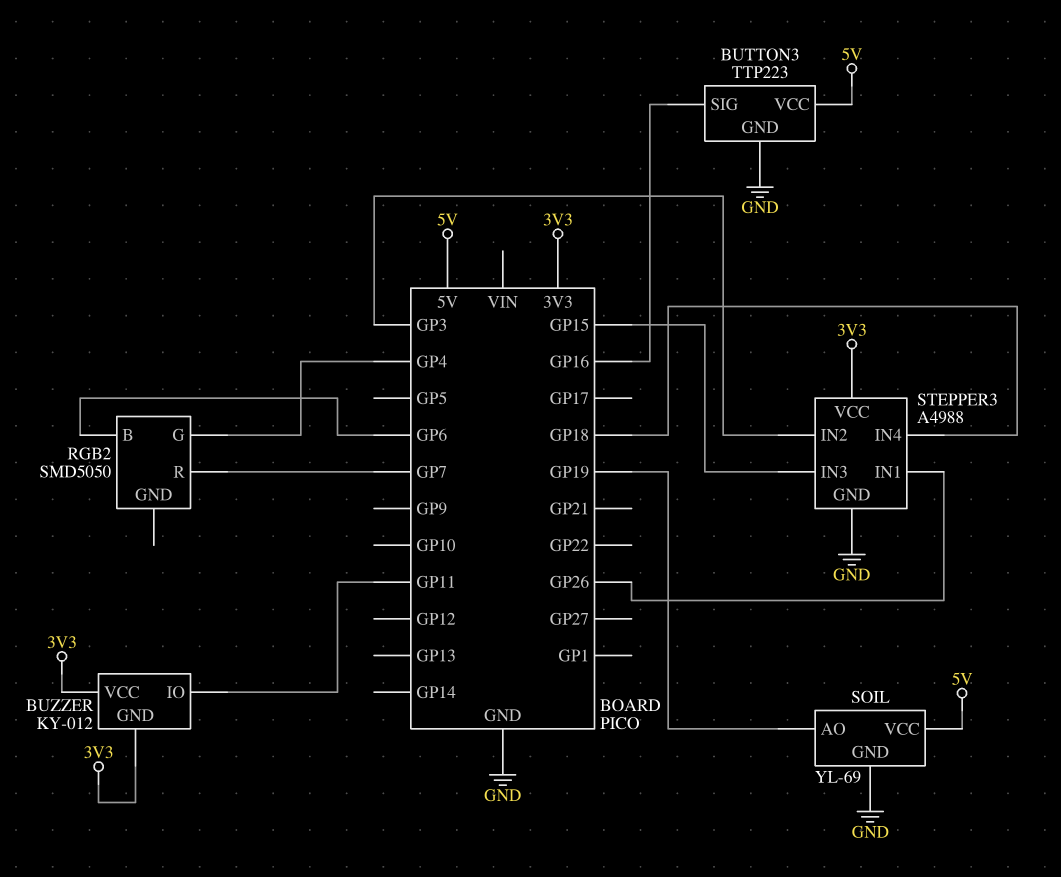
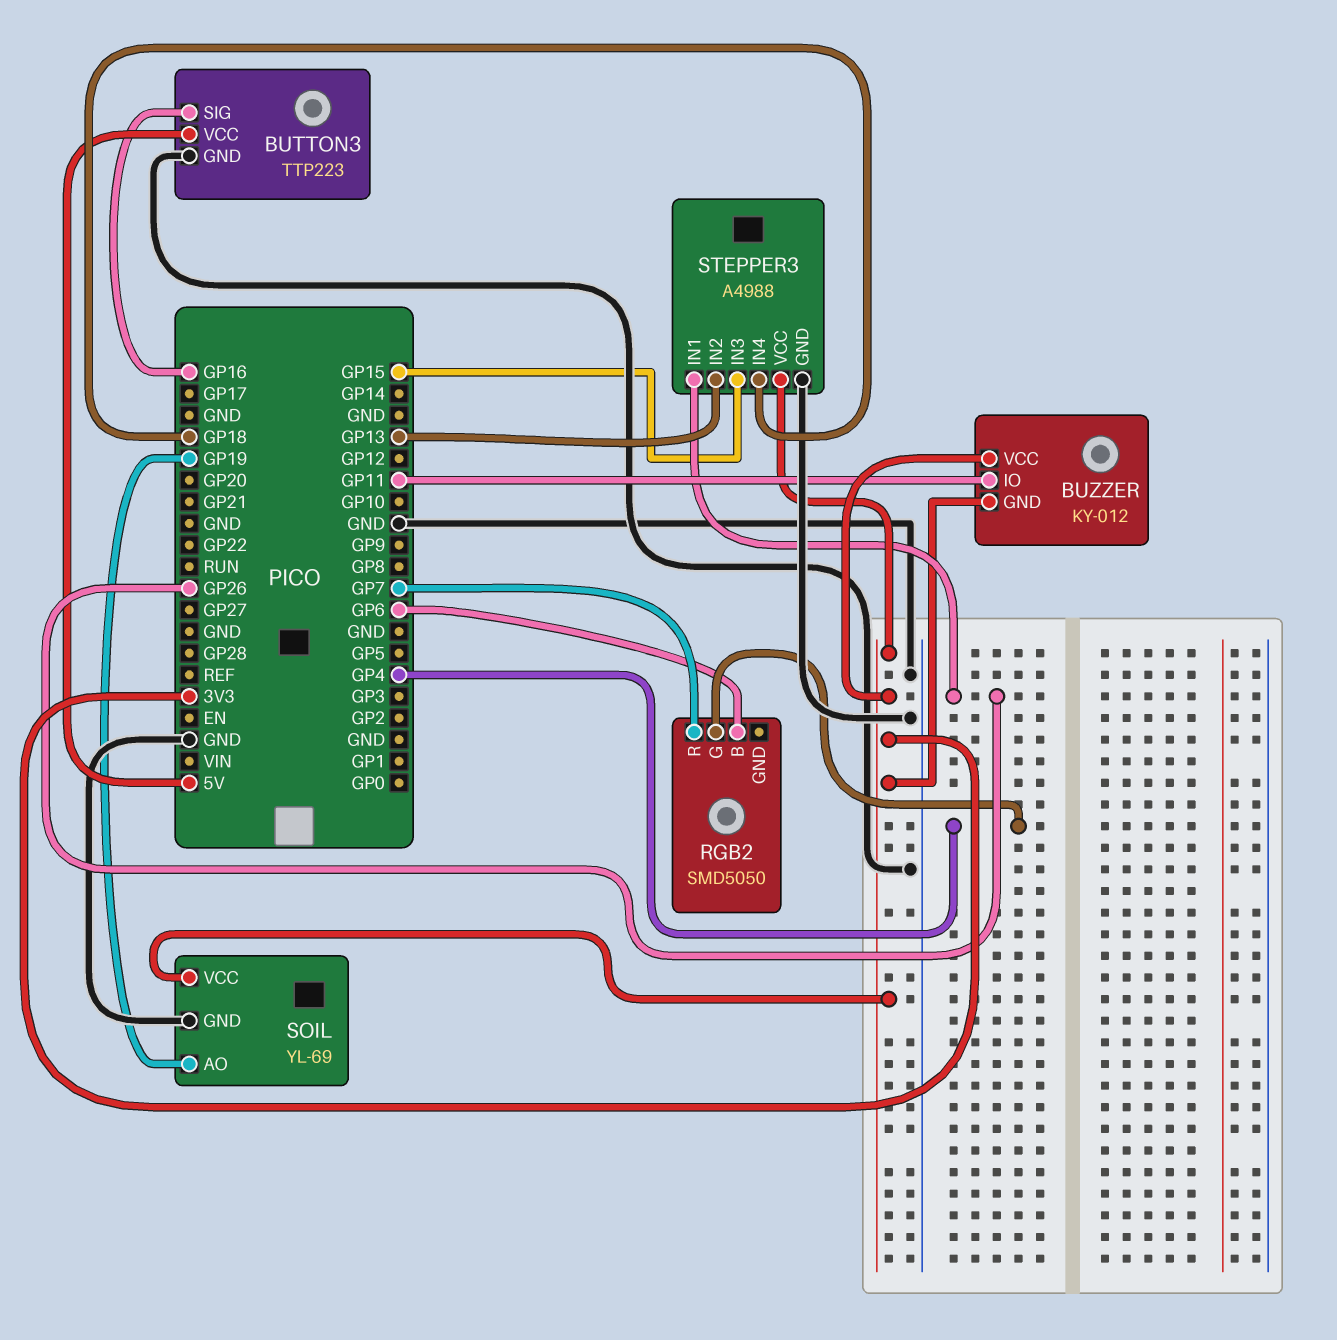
SOIL pin VCC: 5V -> 3V3
STEPPER3 pin IN2: GP3 -> GP13

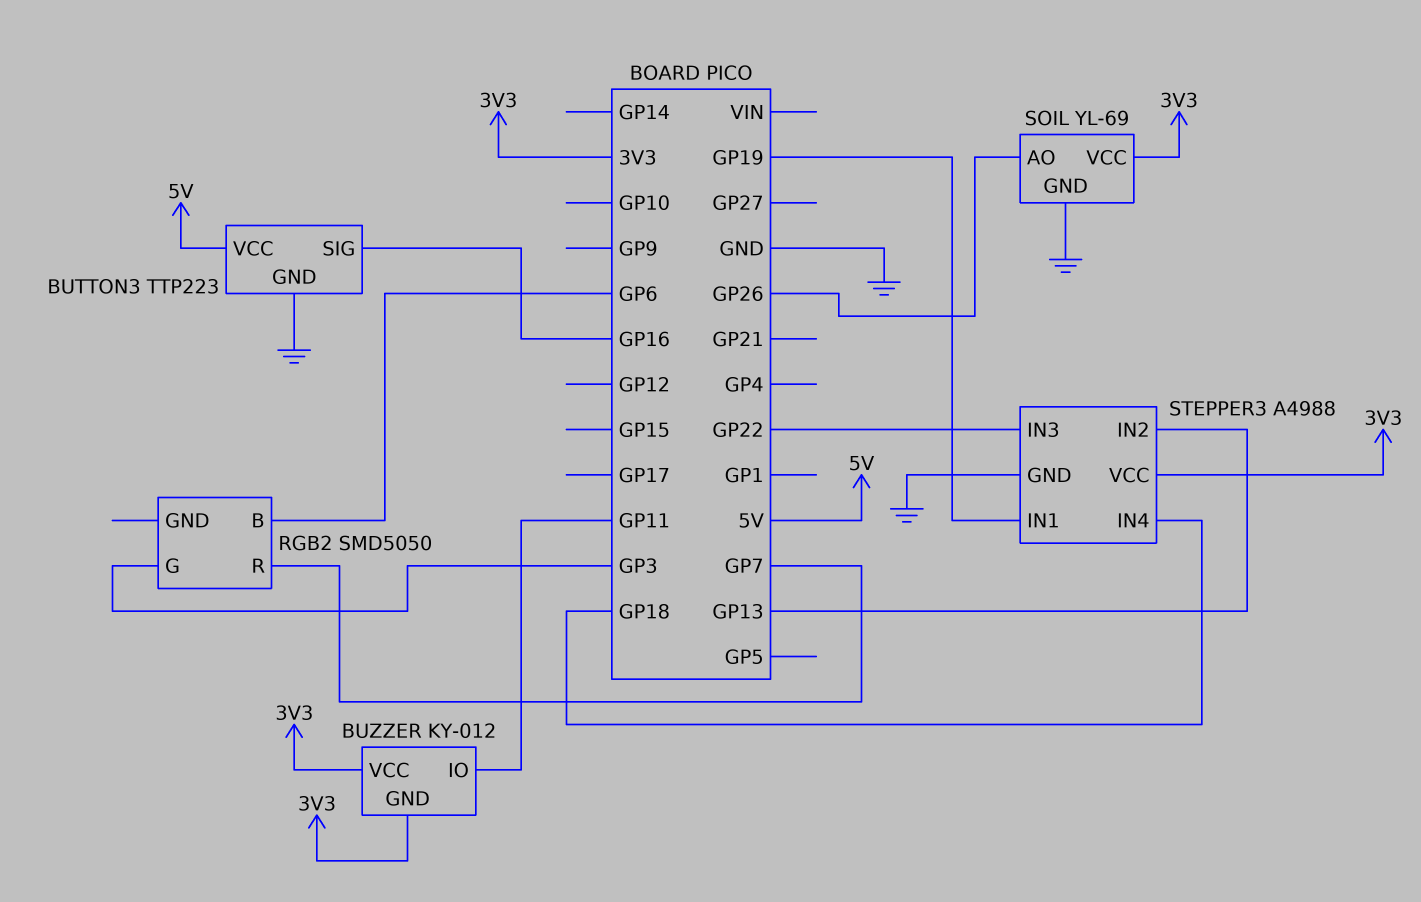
RGB2 pin G: GP4 -> GP3
SOIL pin AO: GP19 -> GP26
STEPPER3 pin IN1: GP26 -> GP19
STEPPER3 pin IN3: GP15 -> GP22

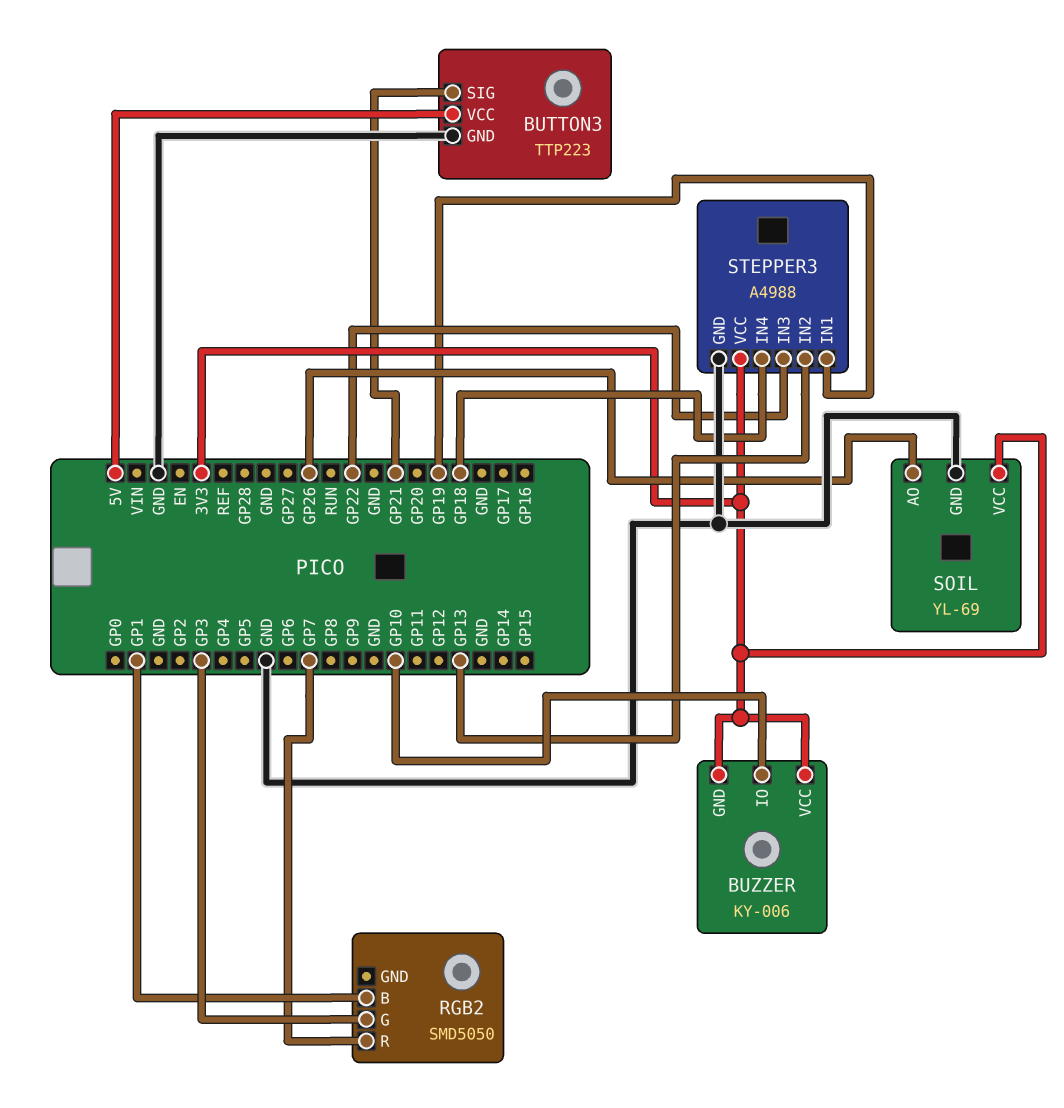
BUTTON3 pin SIG: GP16 -> GP21
BUZZER: KY-012 -> KY-006
BUZZER pin IO: GP11 -> GP10
RGB2 pin B: GP6 -> GP1

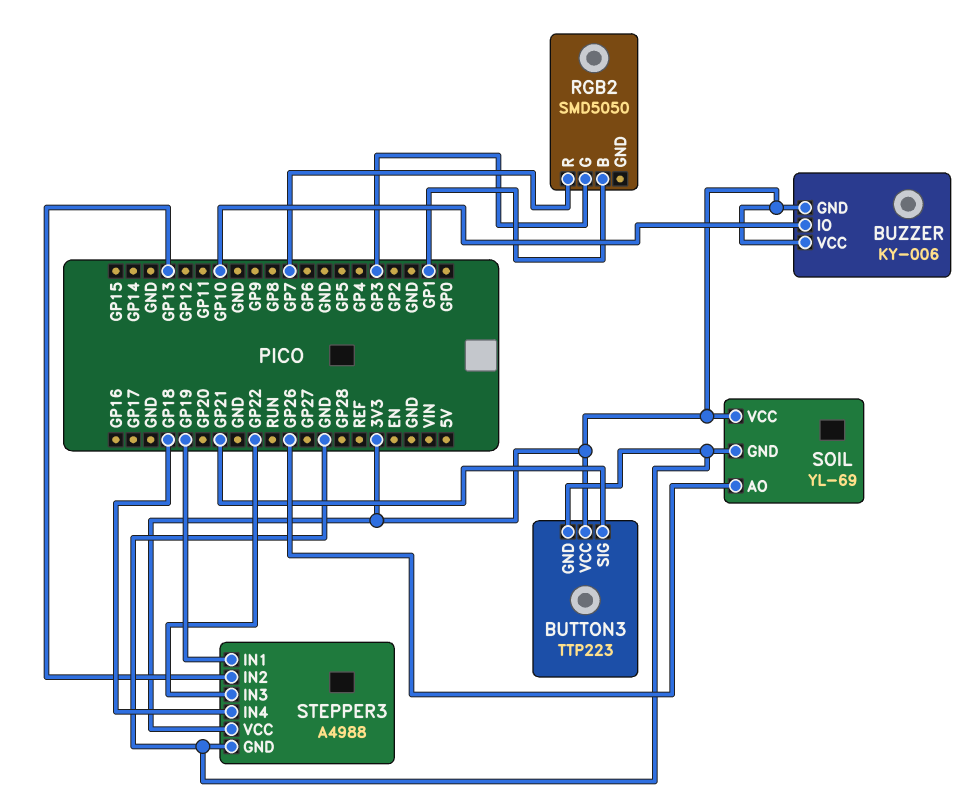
BUTTON3 pin VCC: 5V -> 3V3

